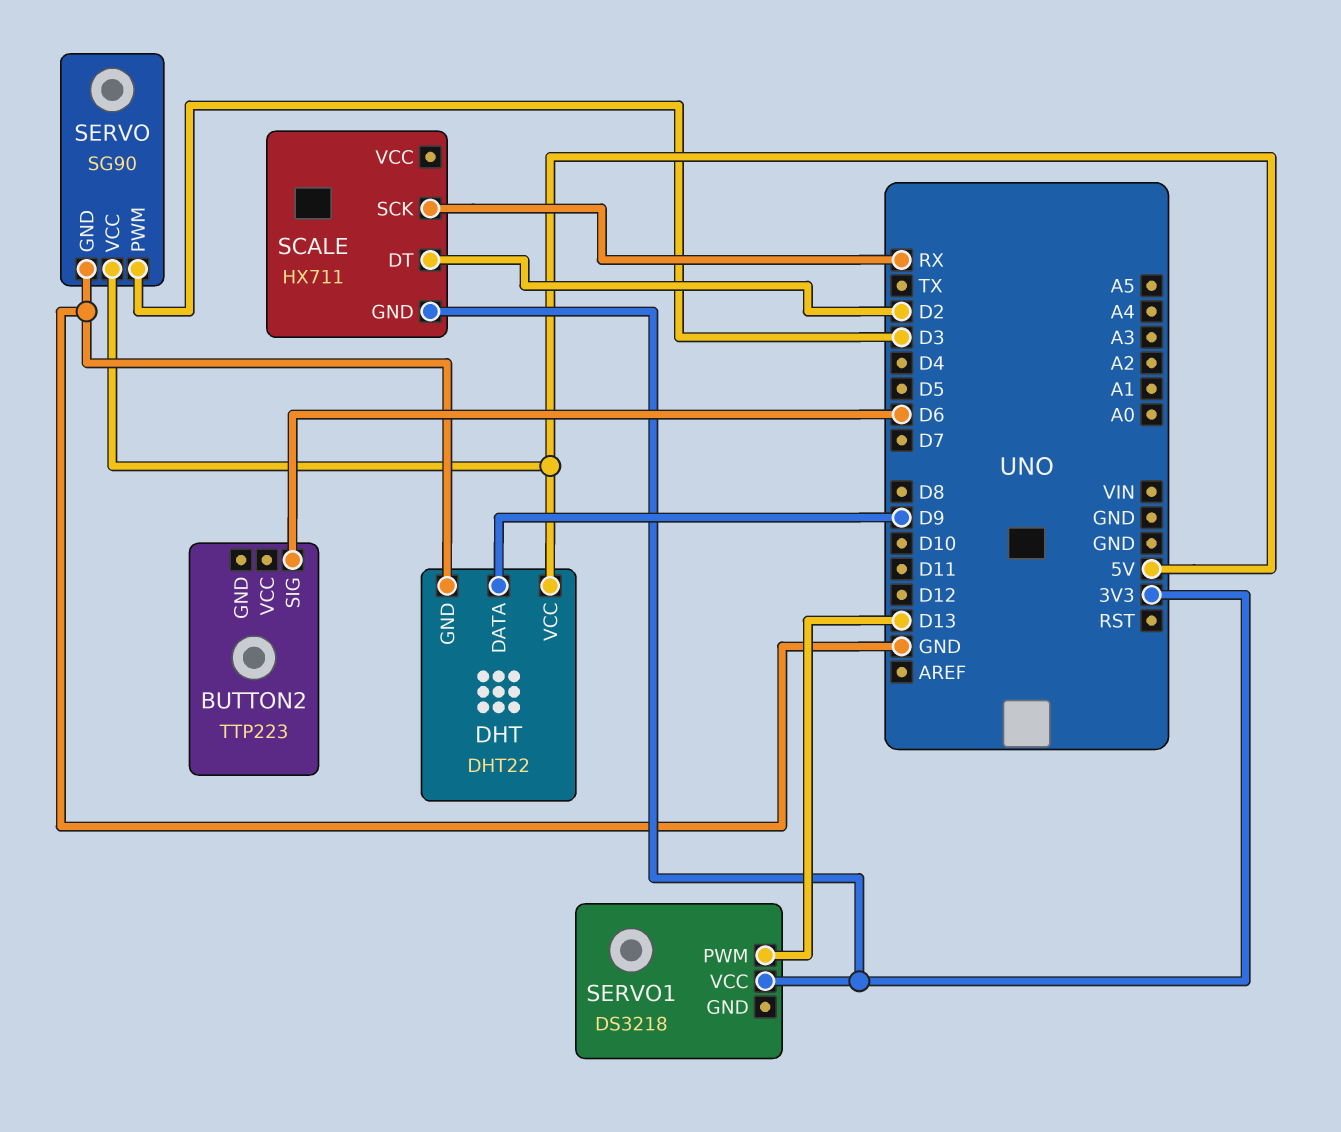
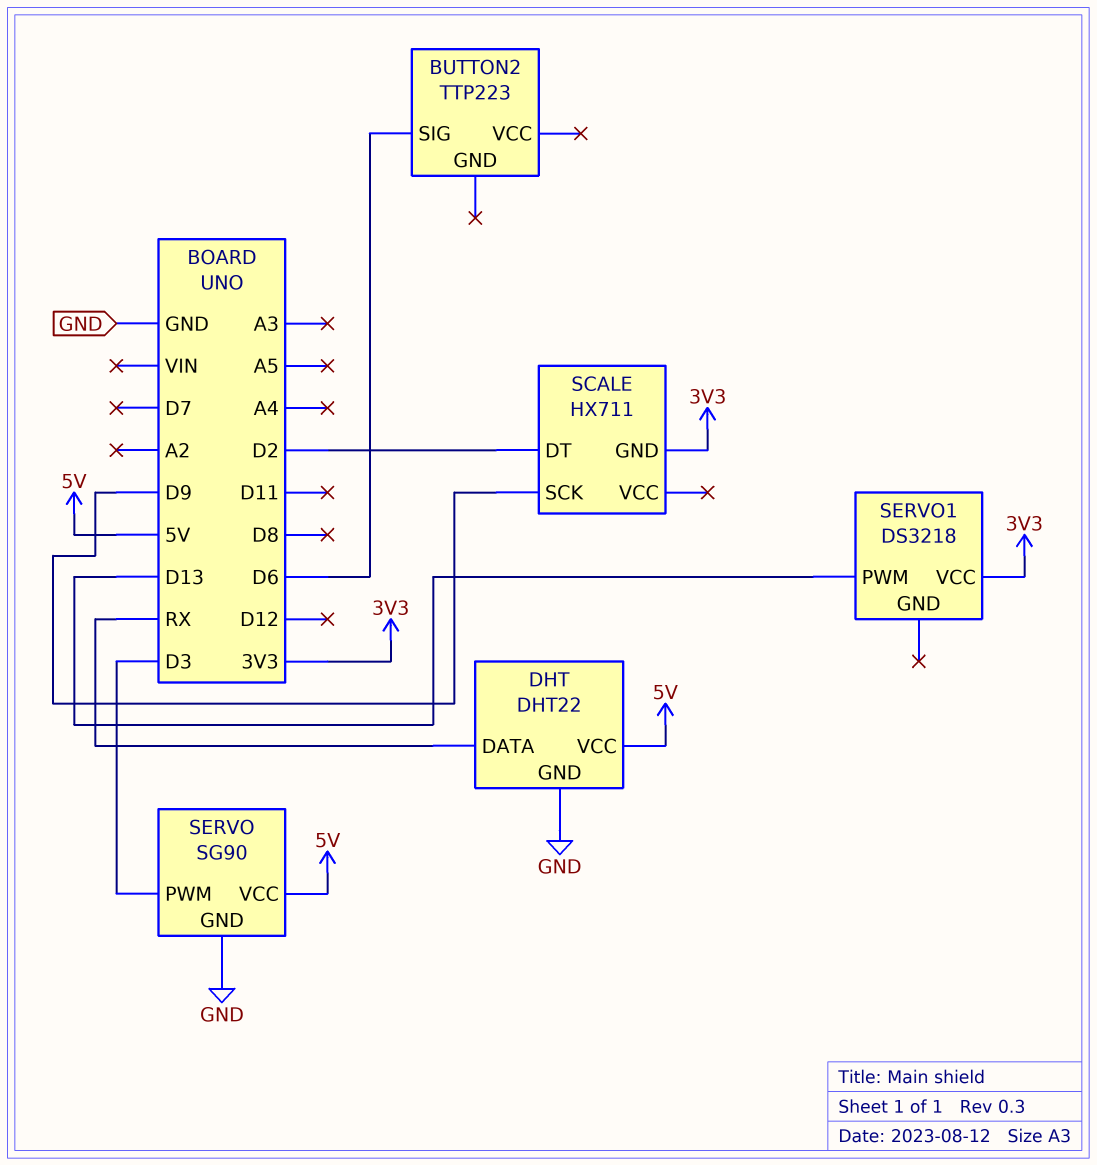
DHT pin DATA: D9 -> RX
SCALE pin SCK: RX -> D9

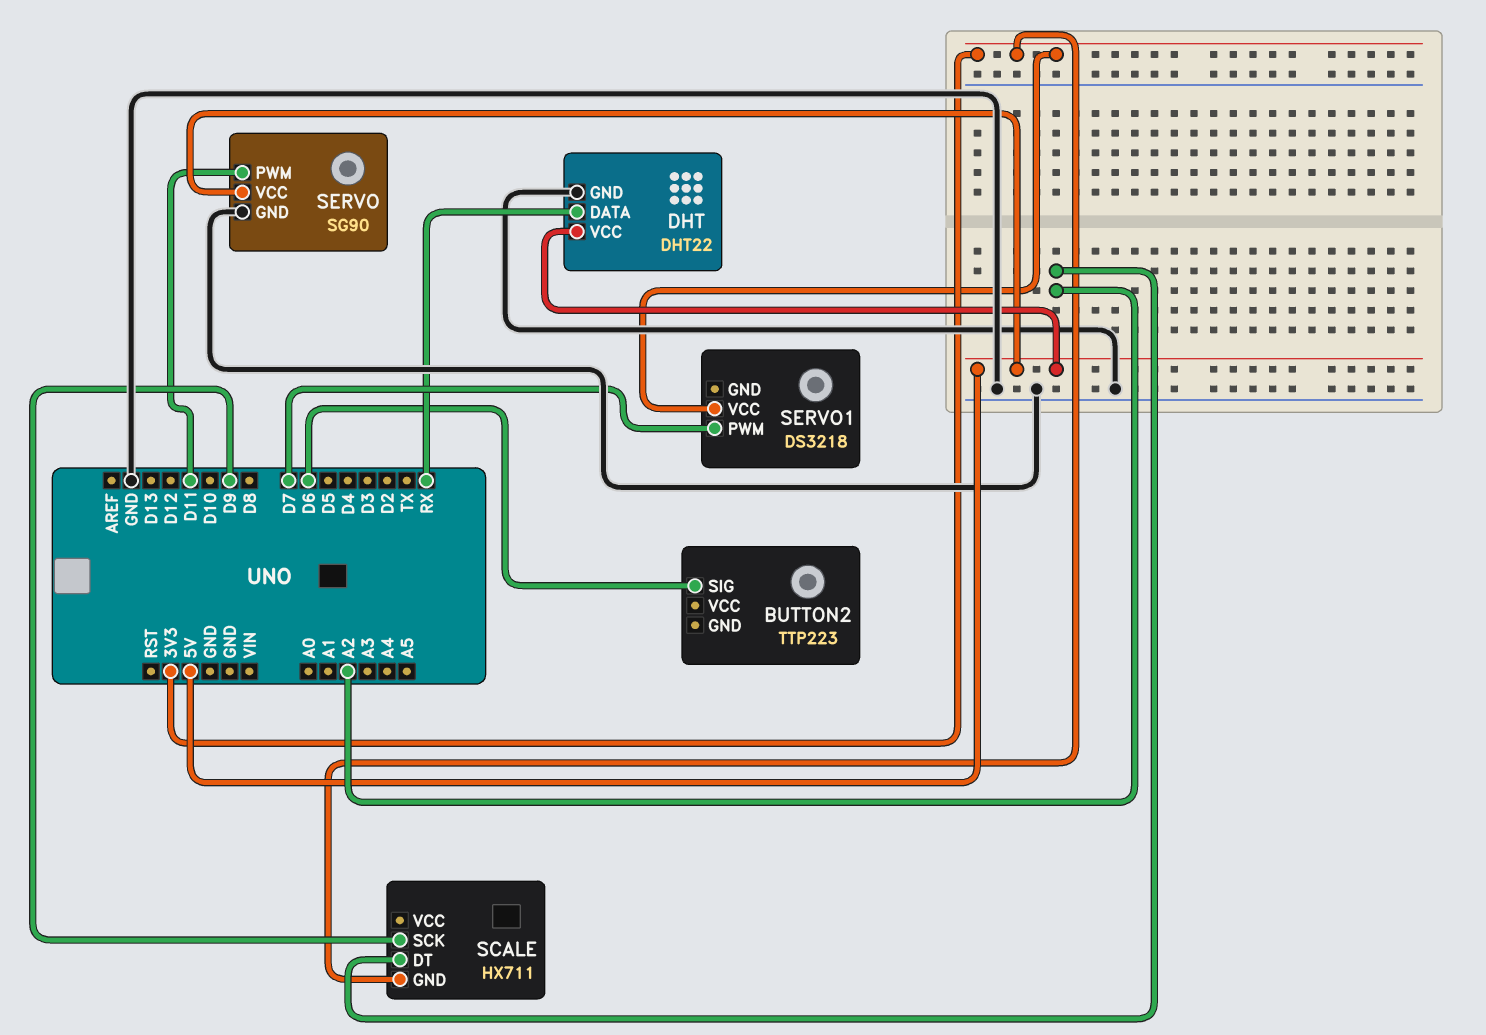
SCALE pin DT: D2 -> A2
SERVO pin PWM: D3 -> D11
SERVO1 pin PWM: D13 -> D7

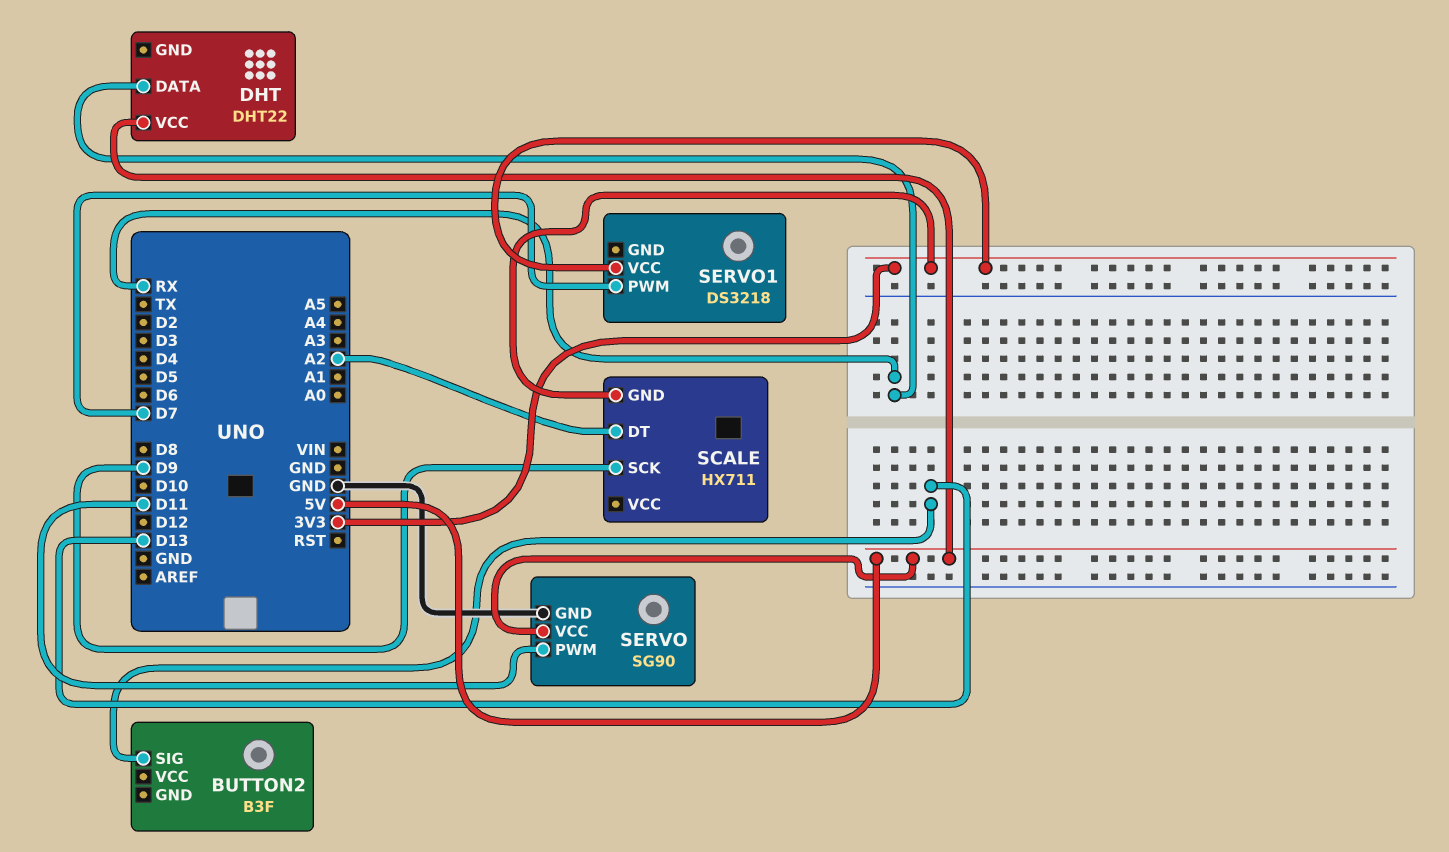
BUTTON2: TTP223 -> B3F
BUTTON2 pin SIG: D6 -> D13
DHT pin GND: GND -> none

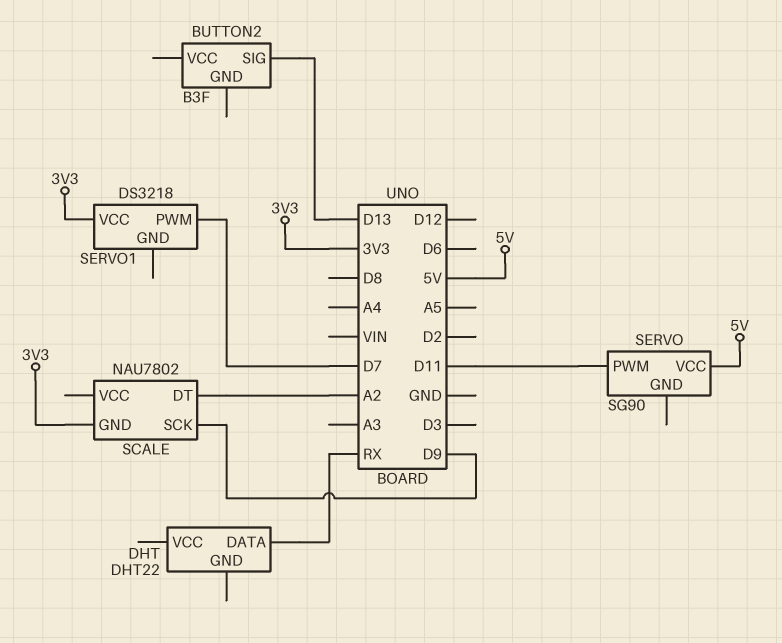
DHT pin VCC: 5V -> none
SCALE: HX711 -> NAU7802
SERVO pin GND: GND -> none

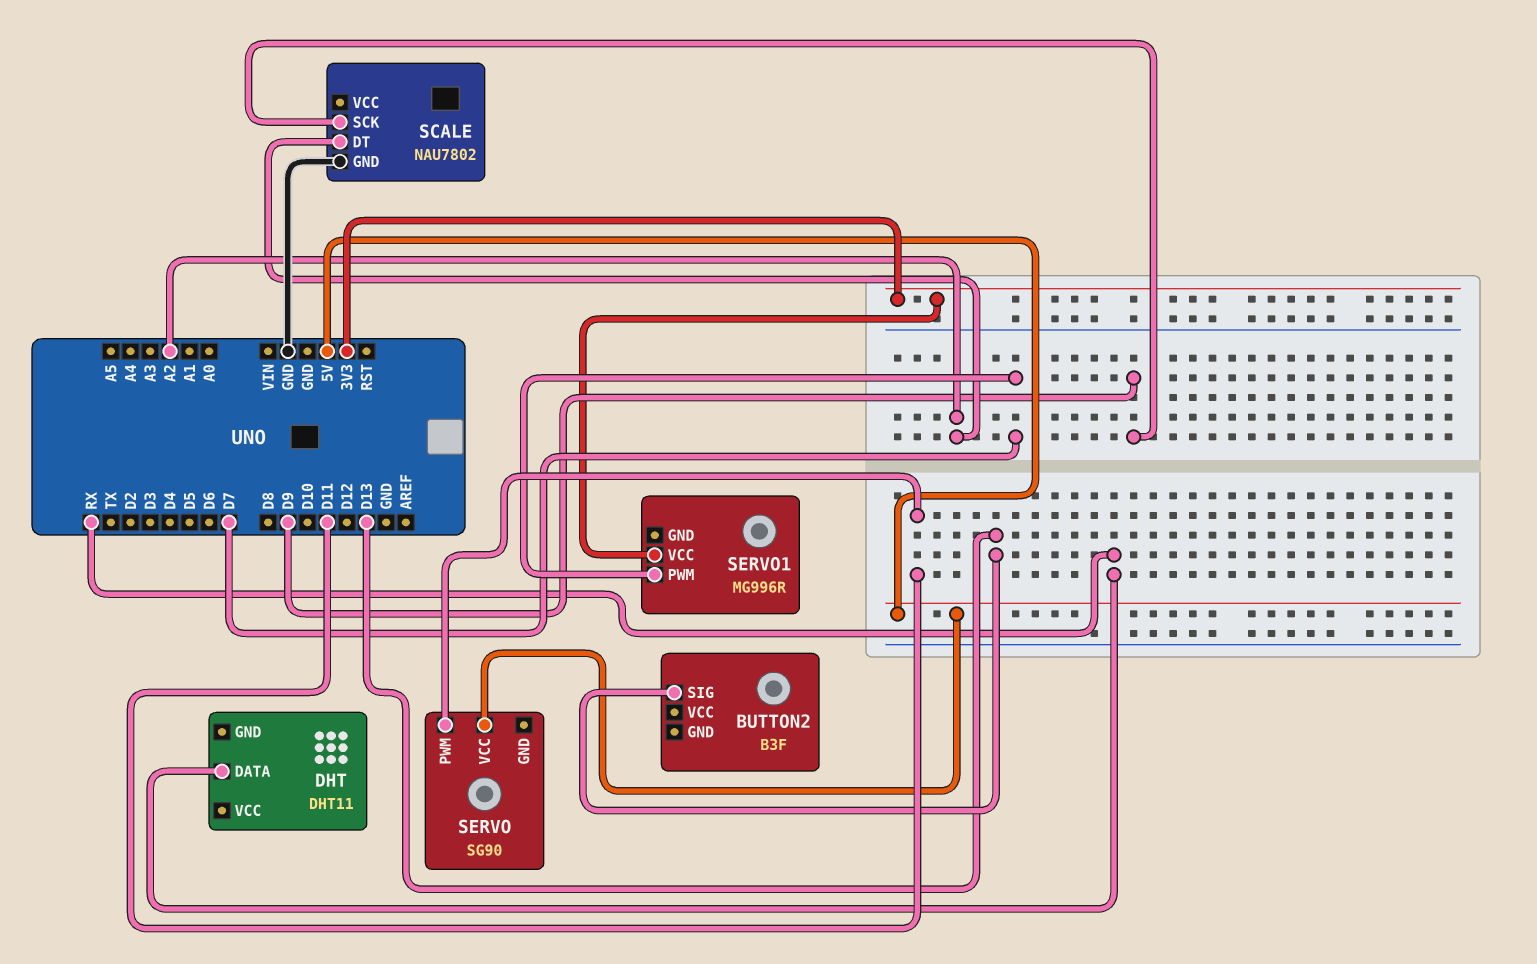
DHT: DHT22 -> DHT11
SCALE pin GND: 3V3 -> GND
SERVO1: DS3218 -> MG996R

